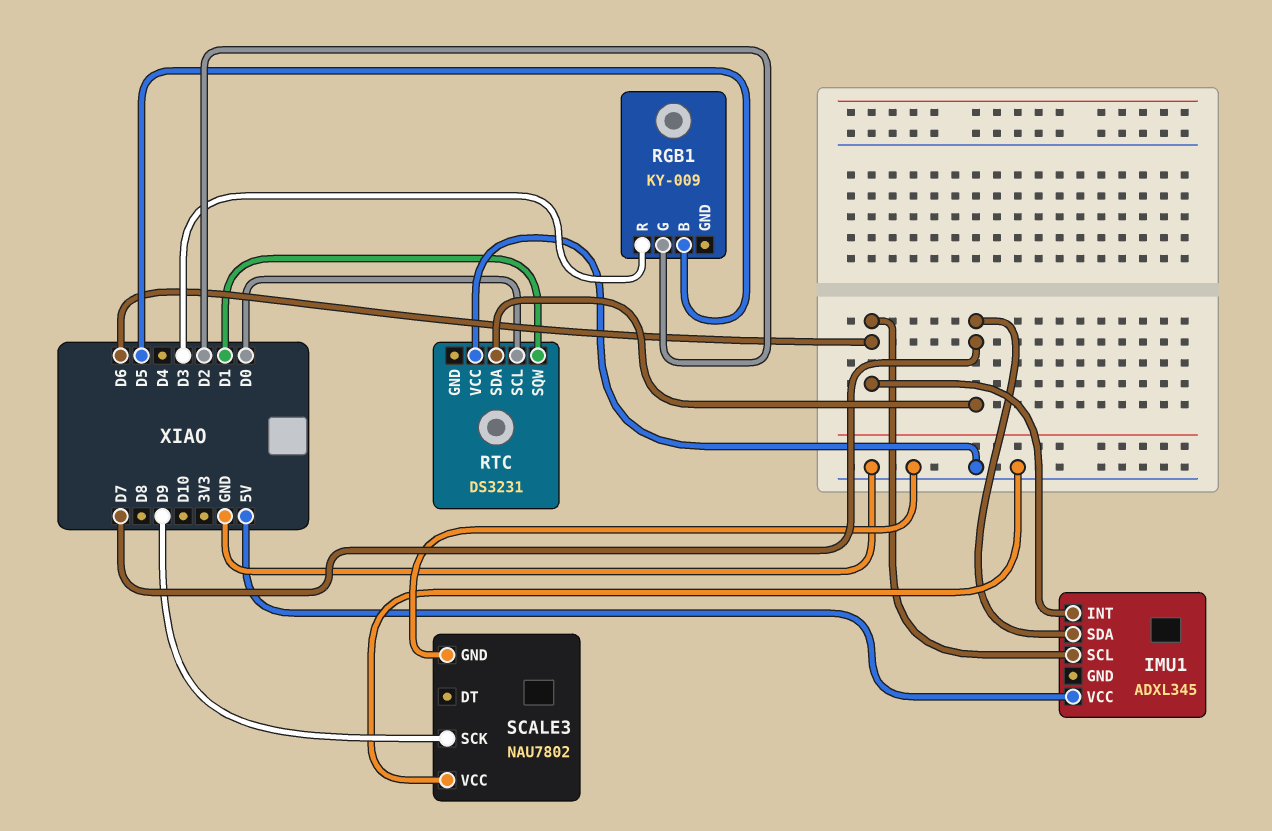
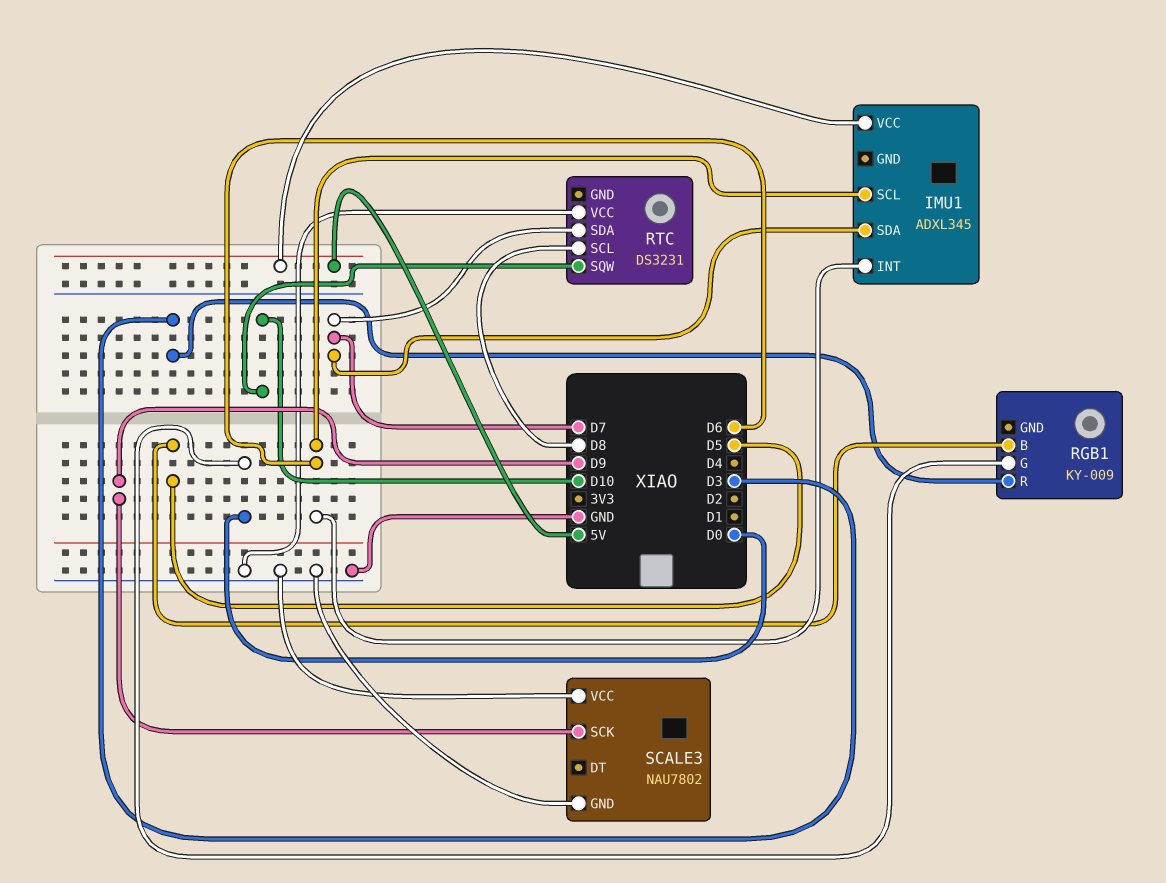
RGB1 pin G: D2 -> D0
RTC pin SCL: D0 -> D8
RTC pin SQW: D1 -> D10

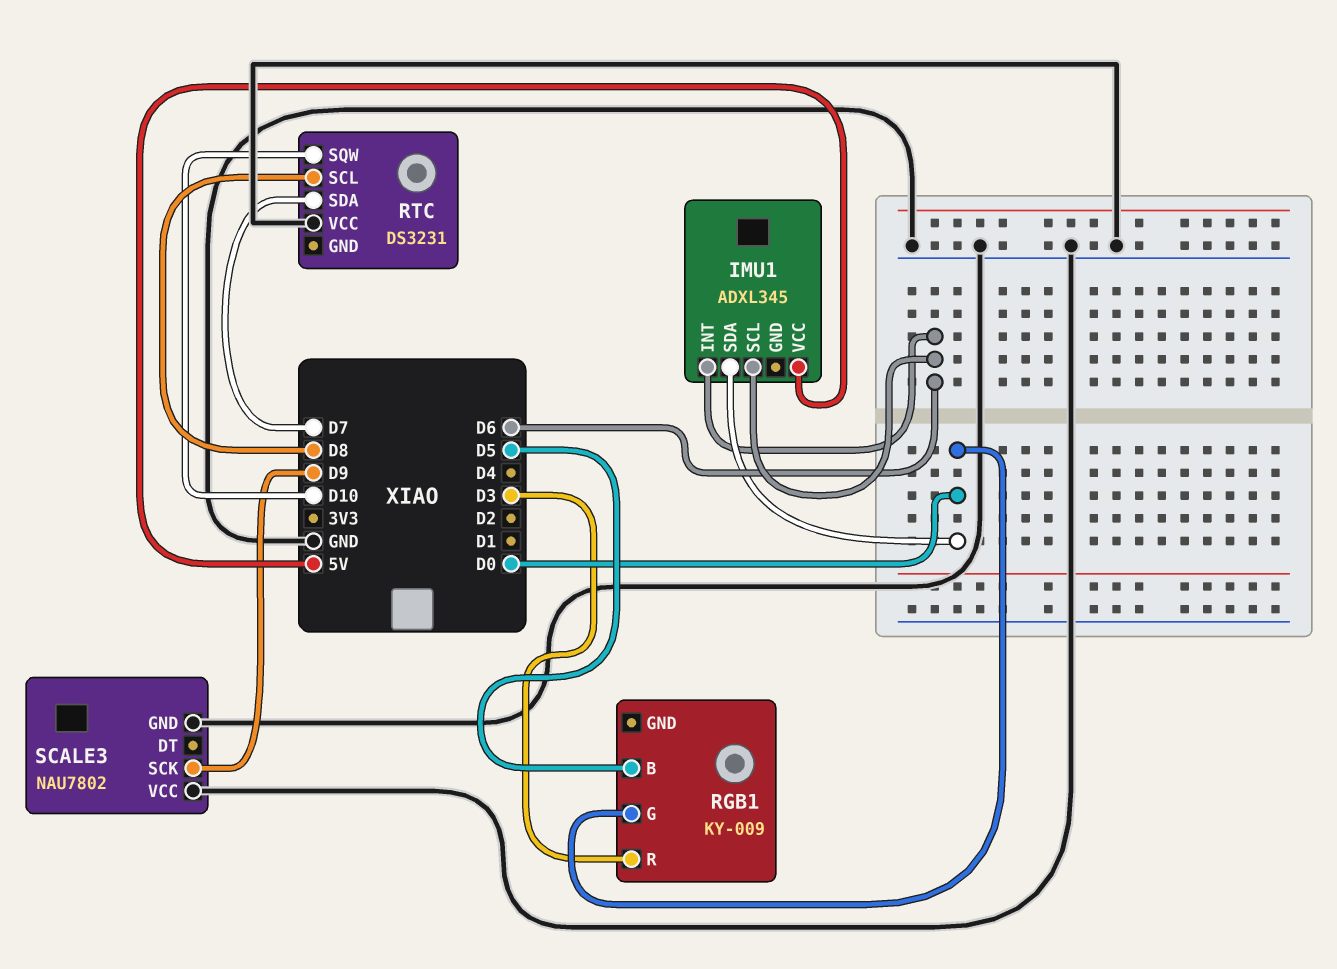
IMU1 pin SDA: D7 -> D0

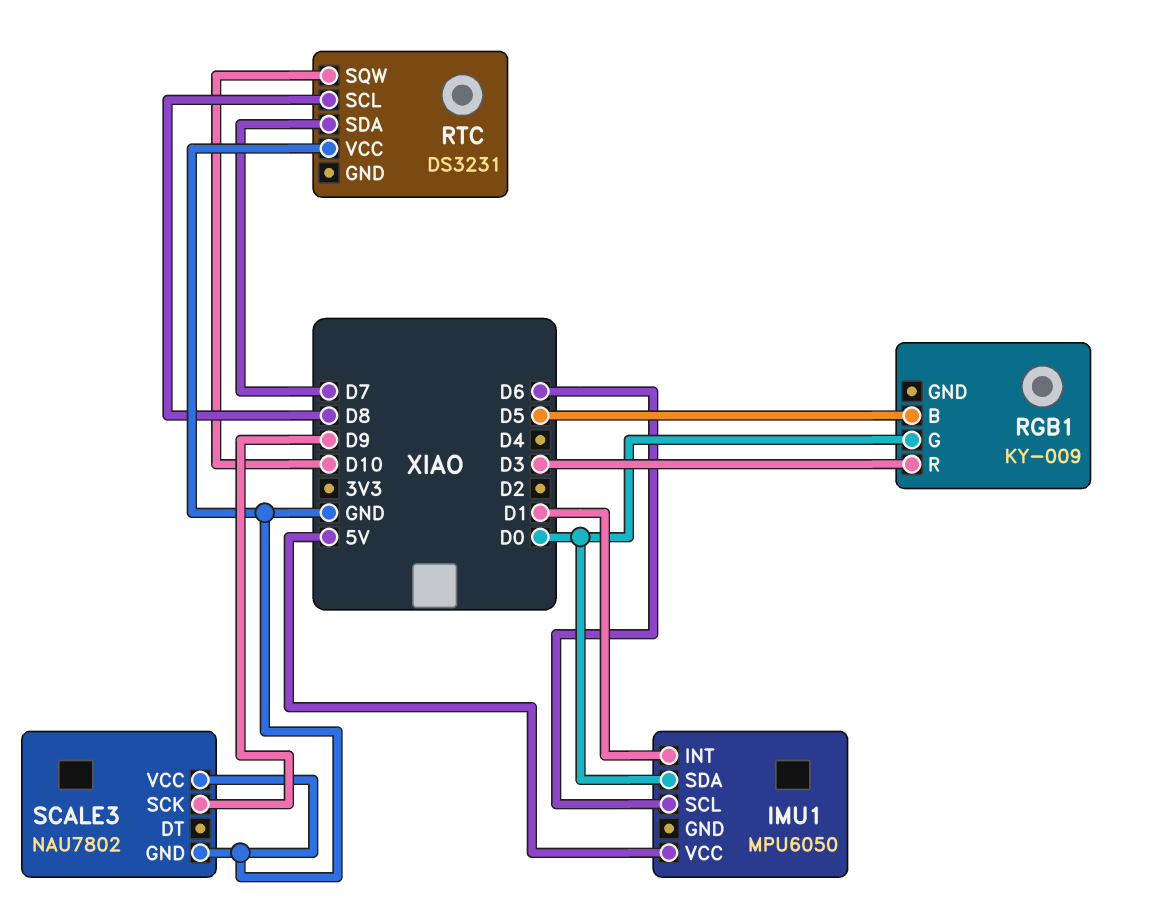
IMU1: ADXL345 -> MPU6050
IMU1 pin INT: D6 -> D1

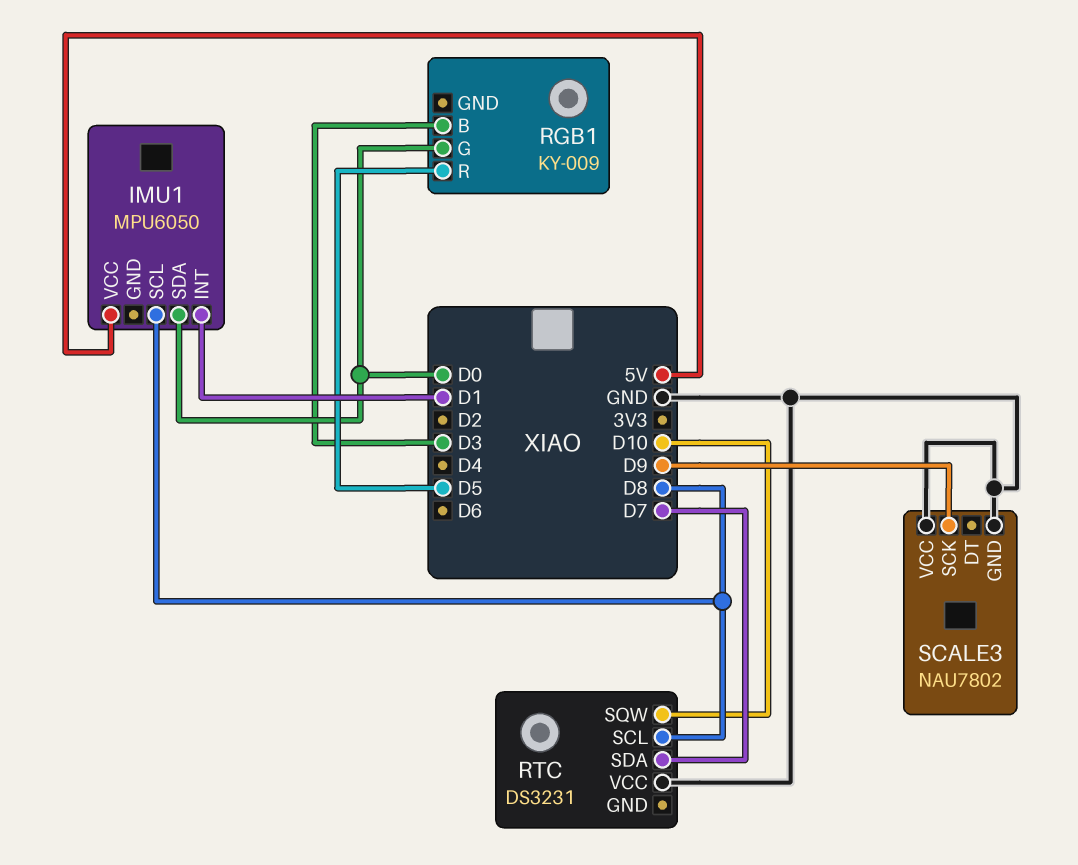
IMU1 pin SCL: D6 -> D8
RGB1 pin B: D5 -> D3
RGB1 pin R: D3 -> D5

